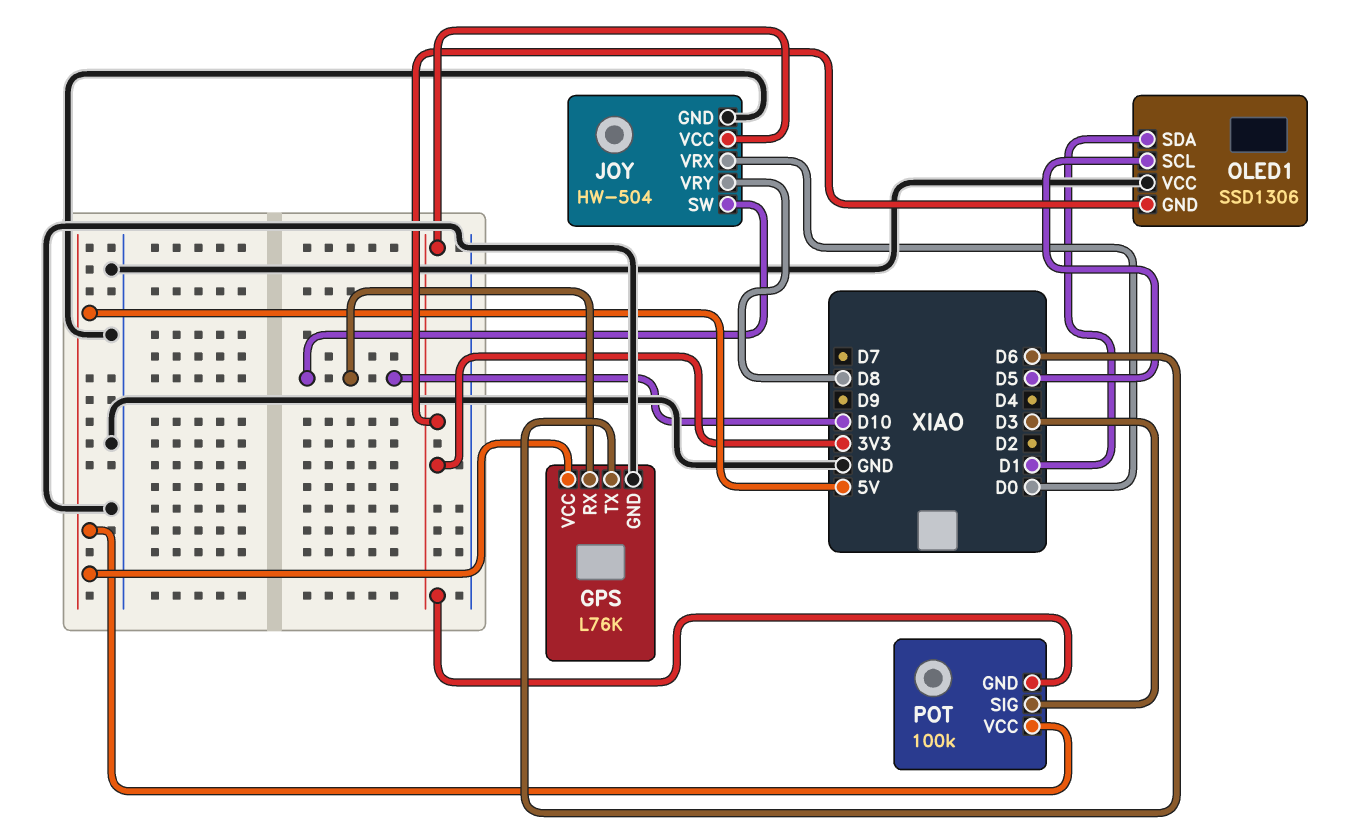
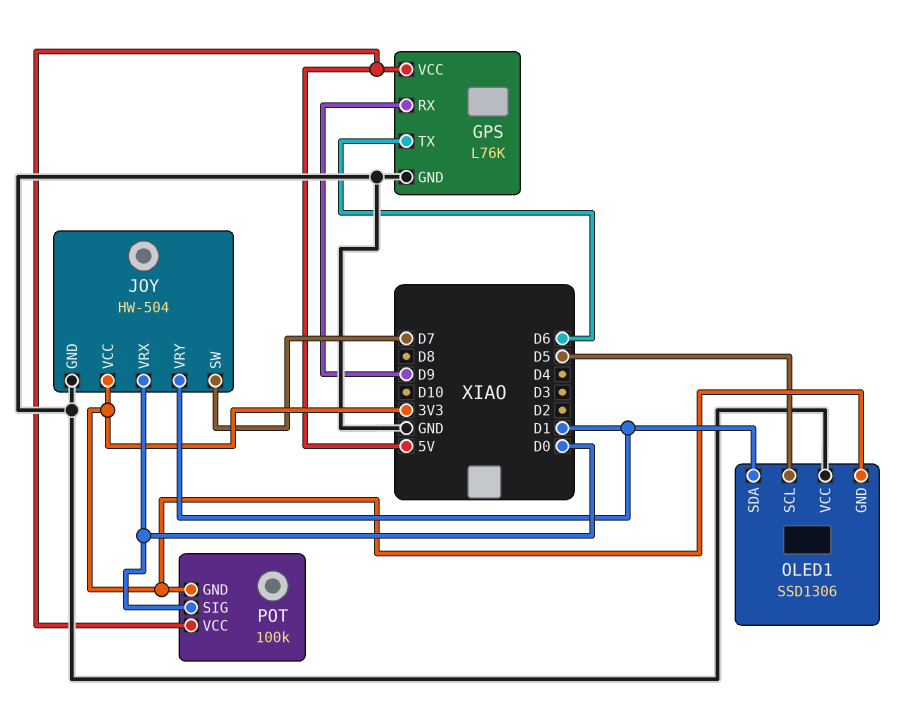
GPS pin RX: D10 -> D9
JOY pin SW: D10 -> D7
JOY pin VRY: D8 -> D1
POT pin SIG: D3 -> D0

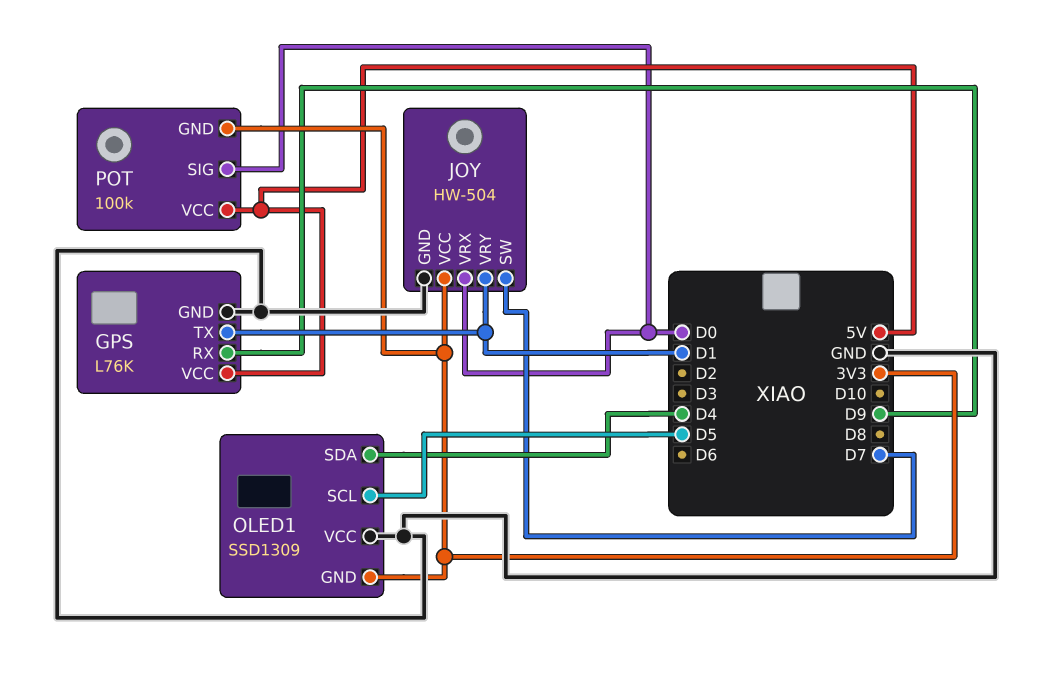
GPS pin TX: D6 -> D1
OLED1: SSD1306 -> SSD1309
OLED1 pin SDA: D1 -> D4

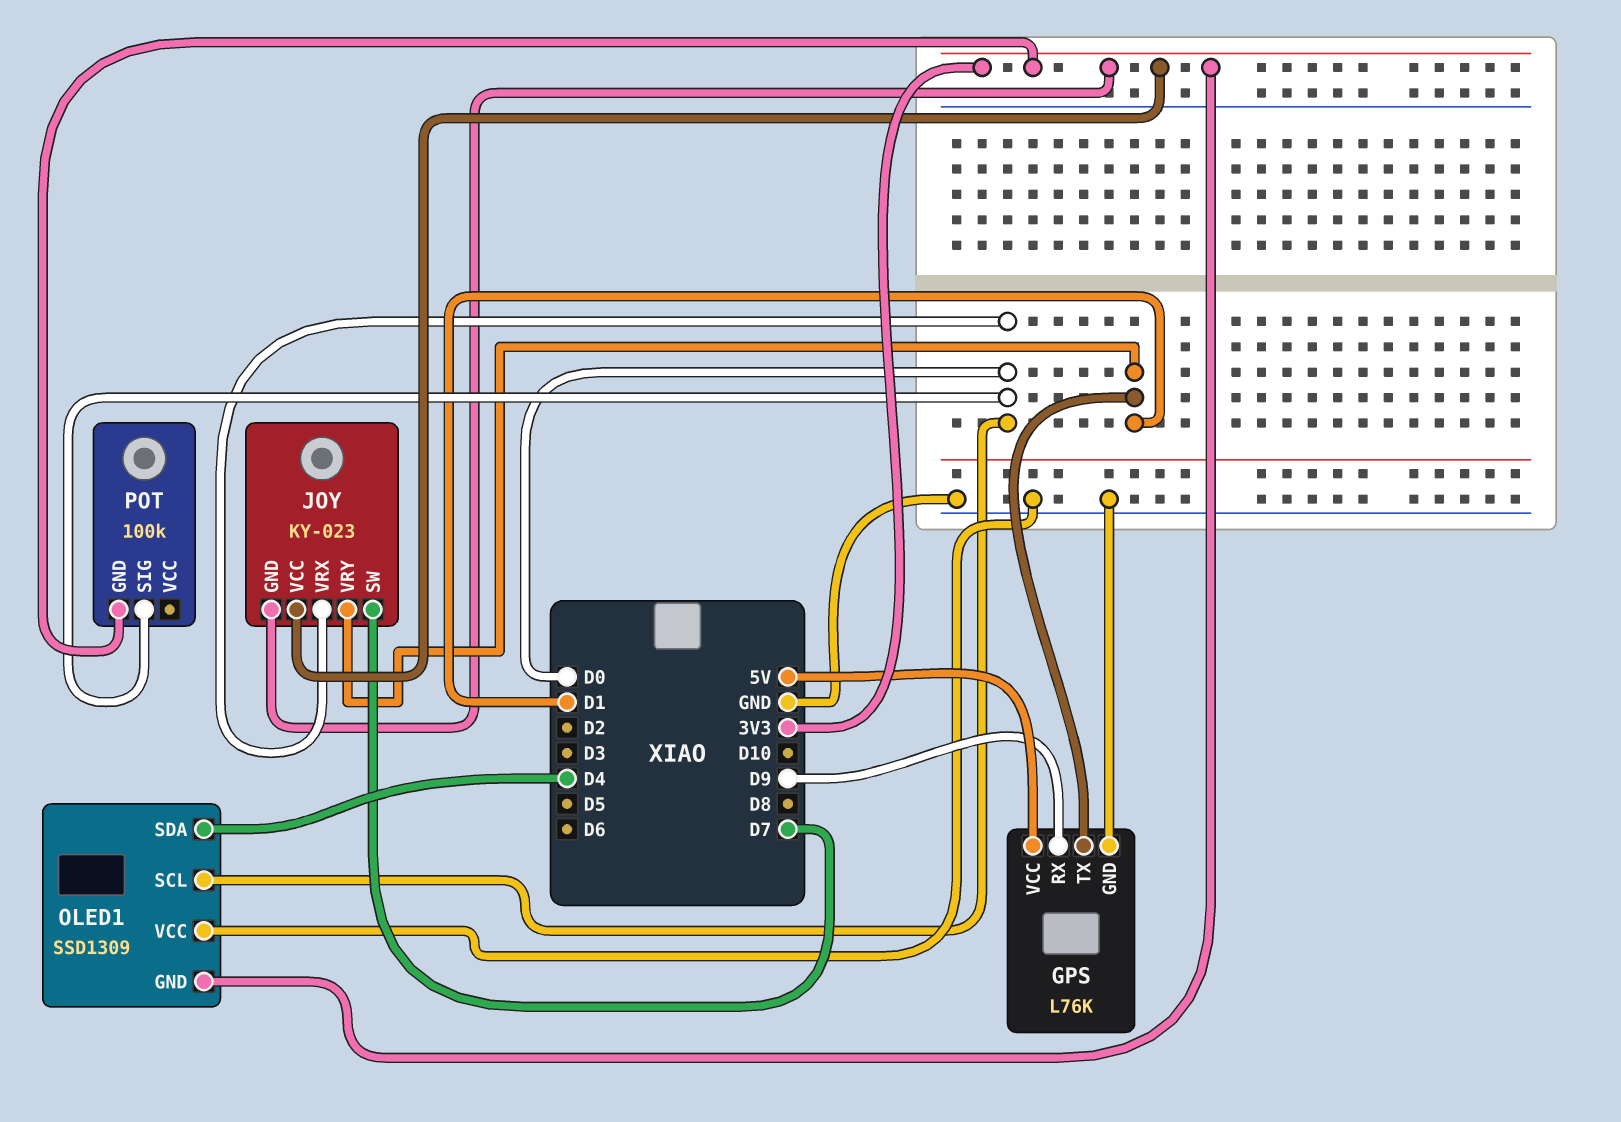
JOY: HW-504 -> KY-023
JOY pin GND: GND -> 3V3
OLED1 pin SCL: D5 -> D0
POT pin VCC: 5V -> none

